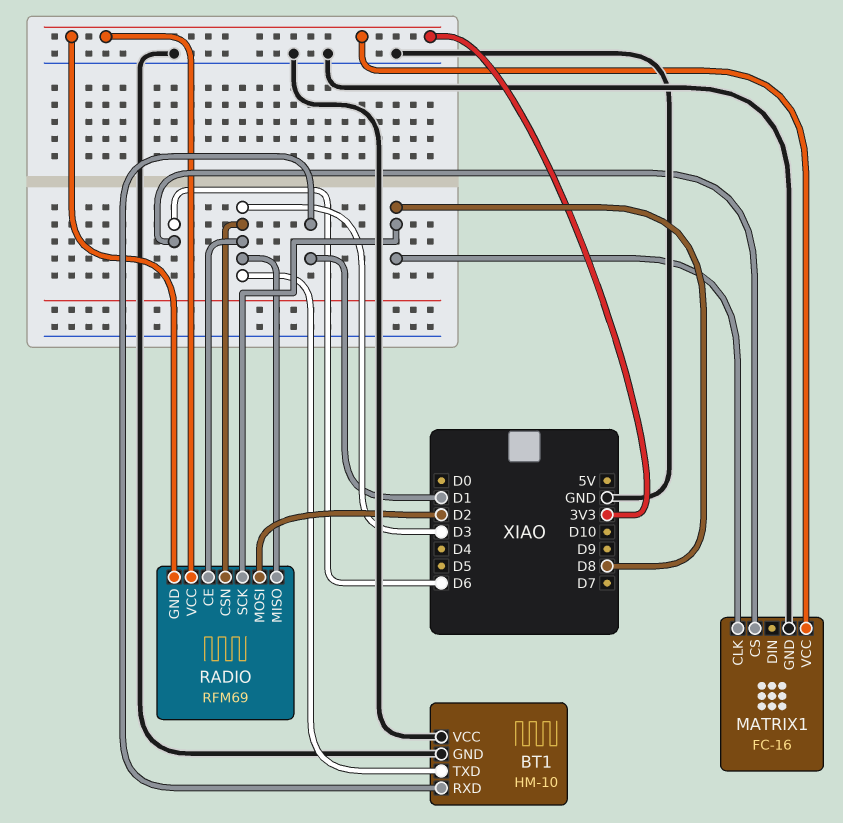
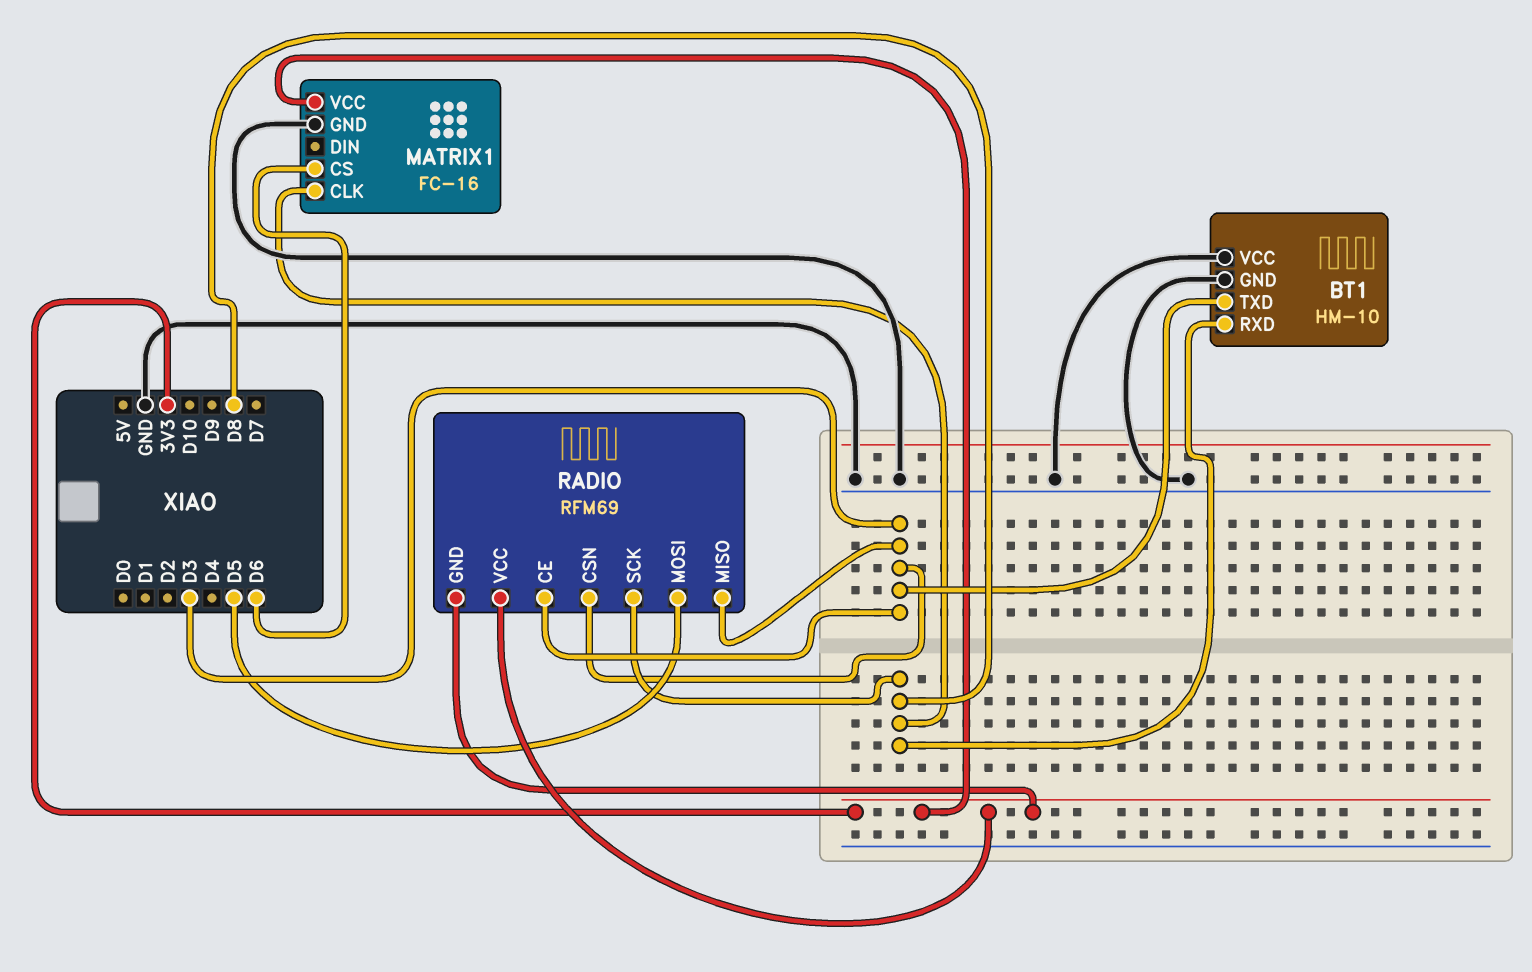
BT1 pin RXD: D1 -> D8
RADIO pin MOSI: D2 -> D5

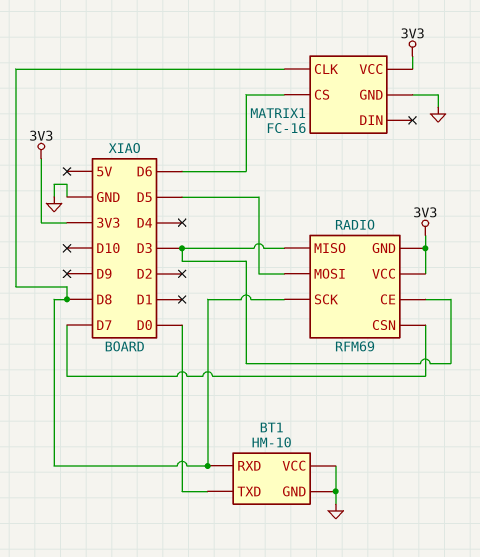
BT1 pin TXD: D3 -> D0
RADIO pin CSN: D3 -> D7

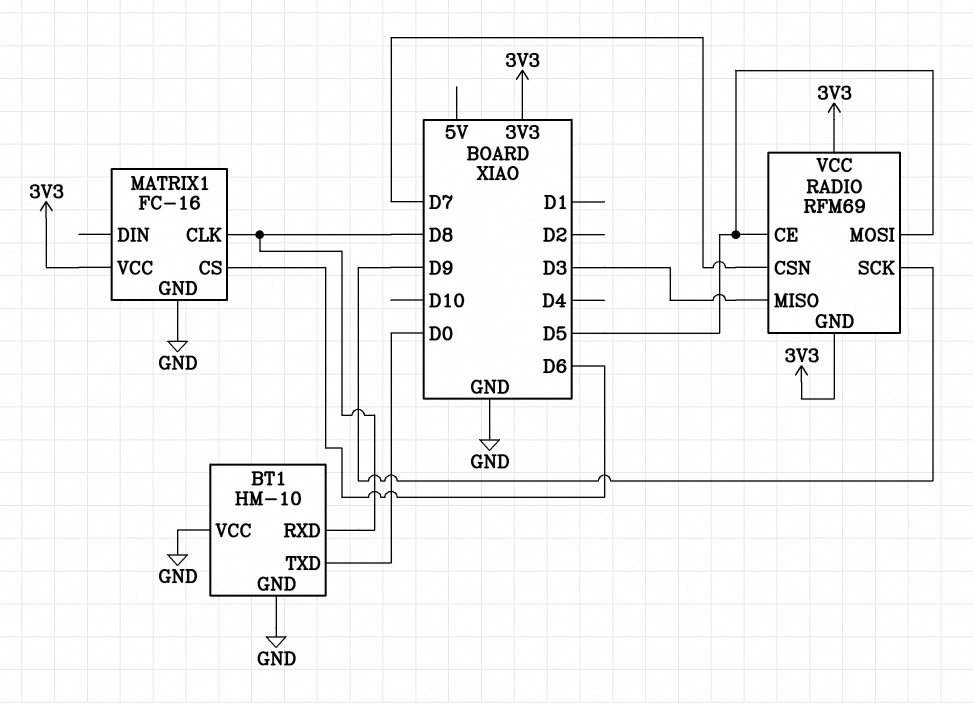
RADIO pin CE: D3 -> D5
RADIO pin SCK: D8 -> D9

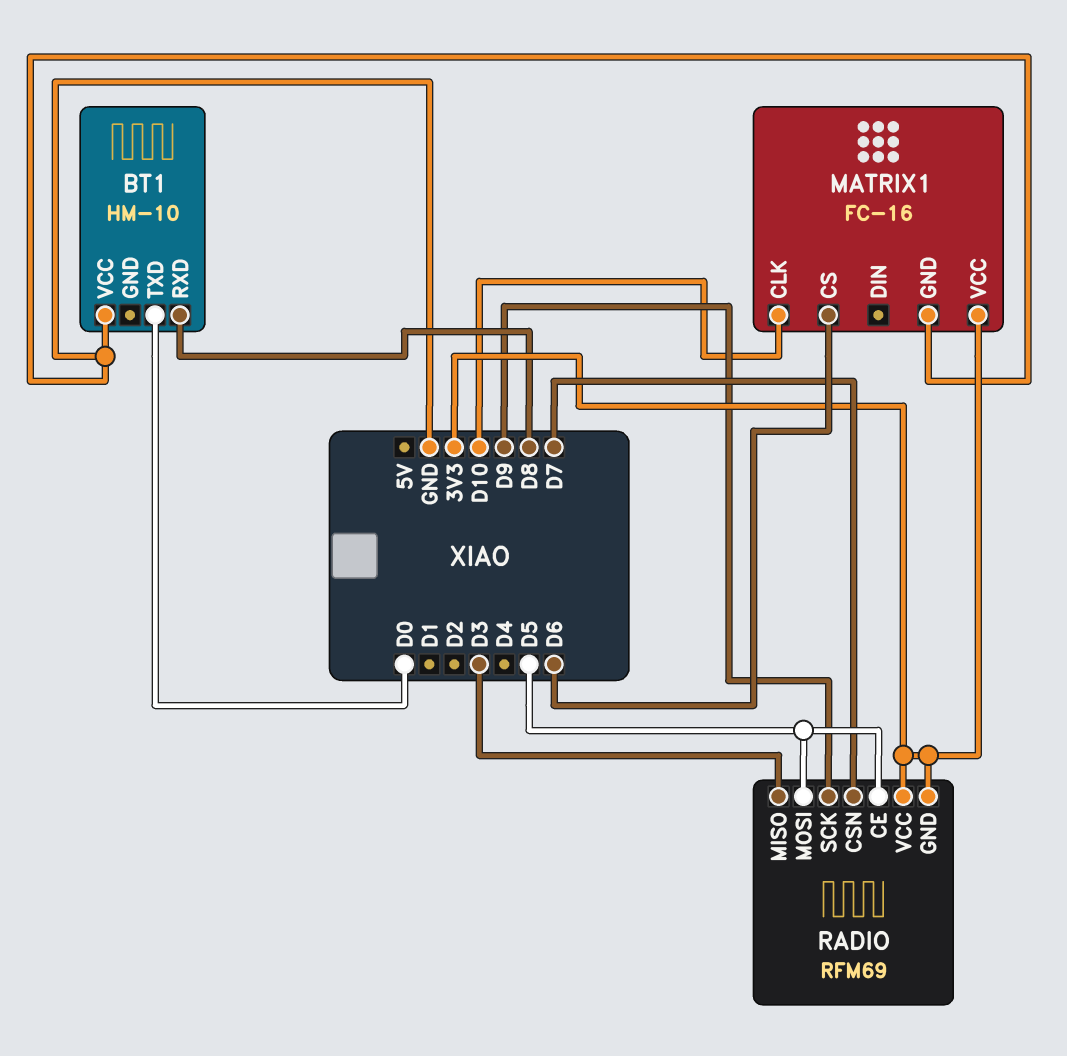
BT1 pin GND: GND -> none
MATRIX1 pin CLK: D8 -> D10

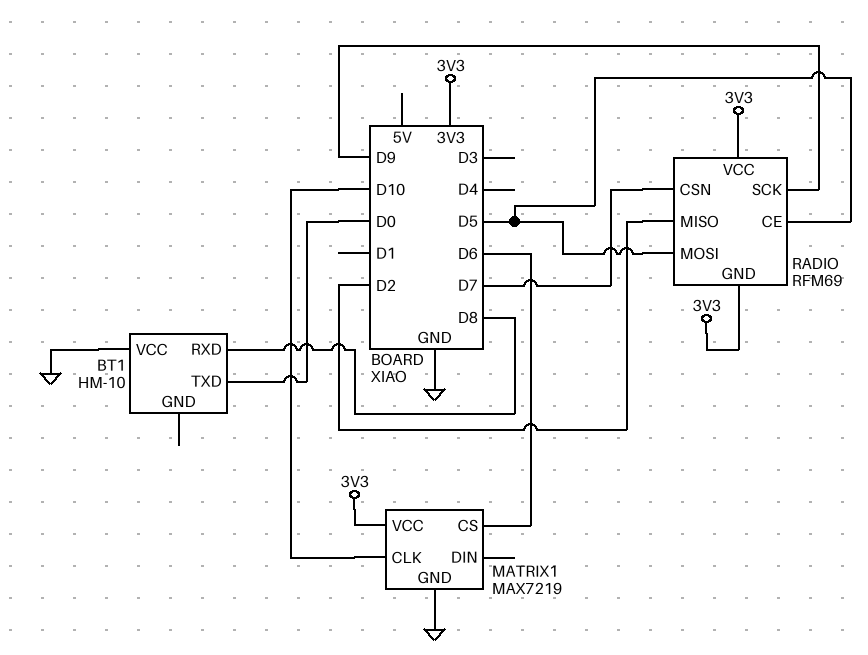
MATRIX1: FC-16 -> MAX7219
RADIO pin MISO: D3 -> D2

